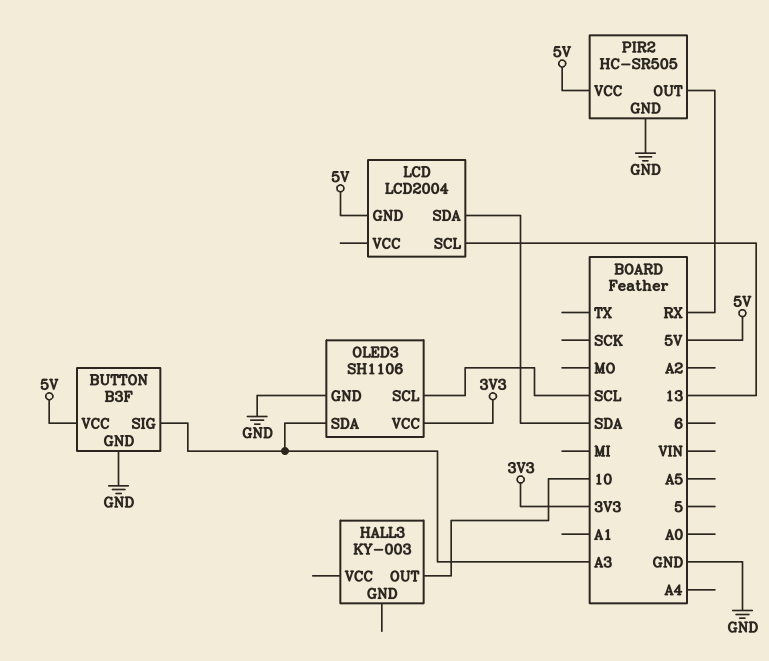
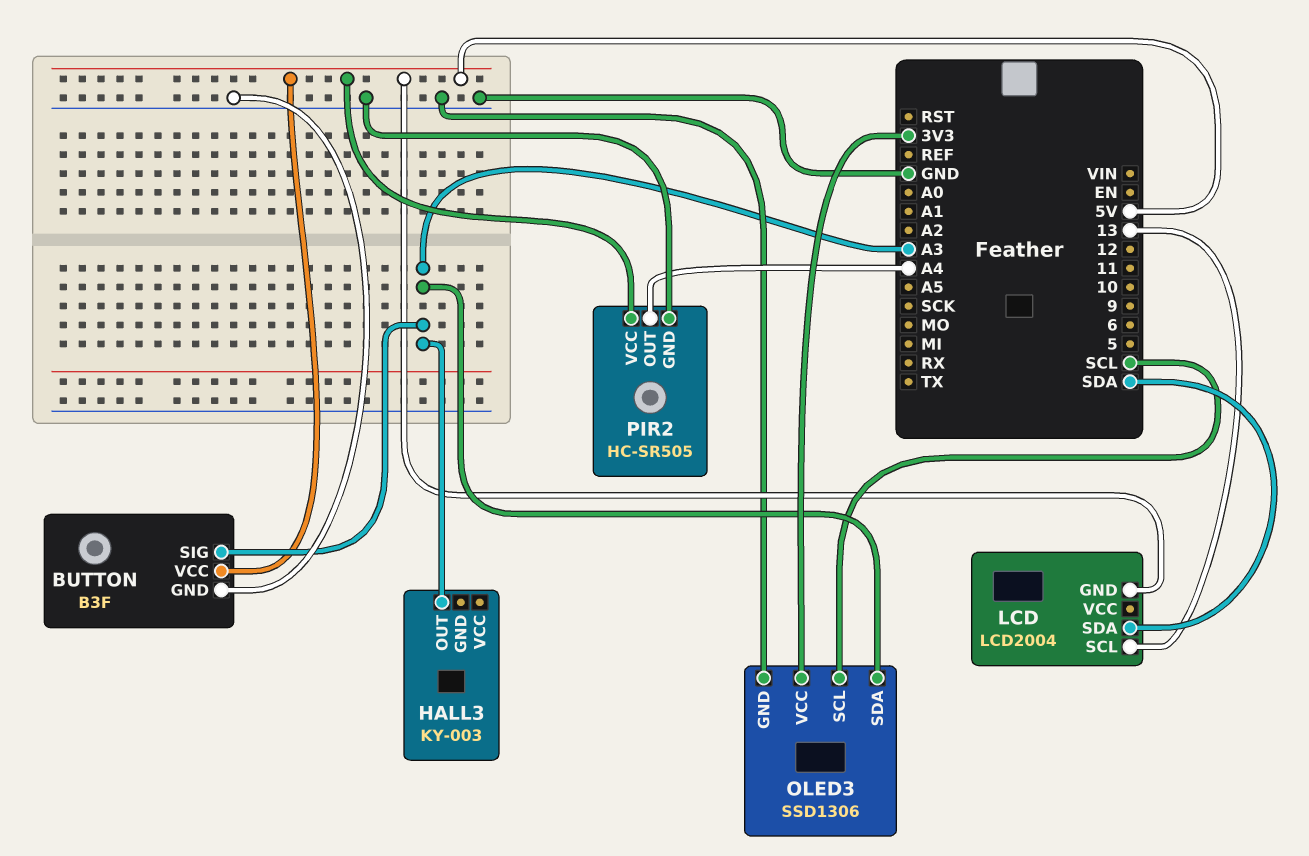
HALL3 pin OUT: 10 -> A3
OLED3: SH1106 -> SSD1306
PIR2 pin OUT: RX -> A4

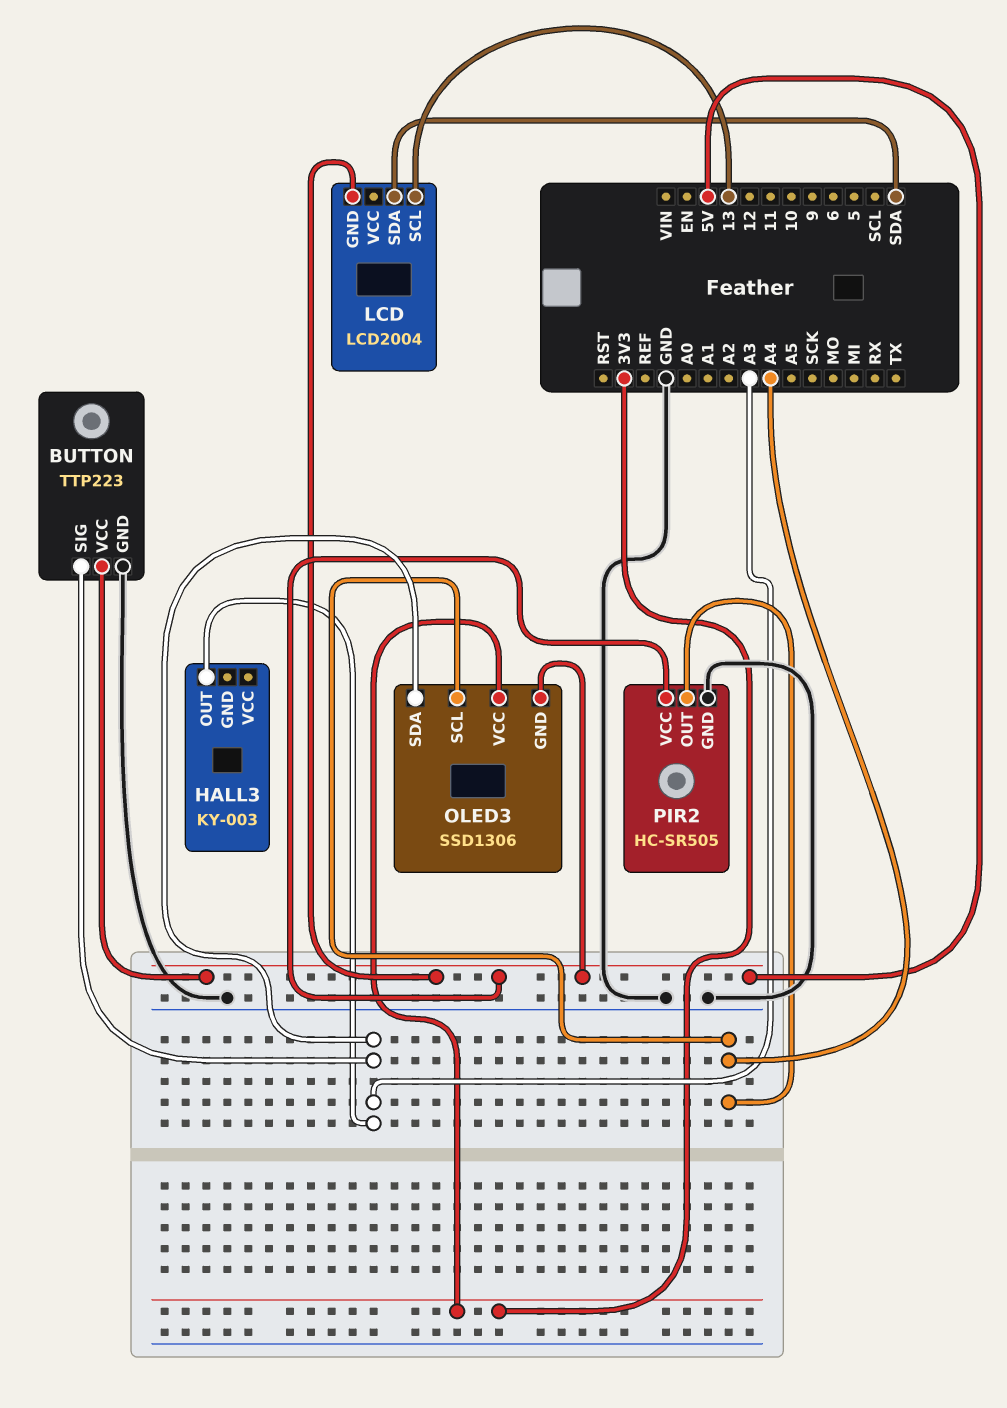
BUTTON: B3F -> TTP223
OLED3 pin GND: GND -> 5V
OLED3 pin SCL: SCL -> A4

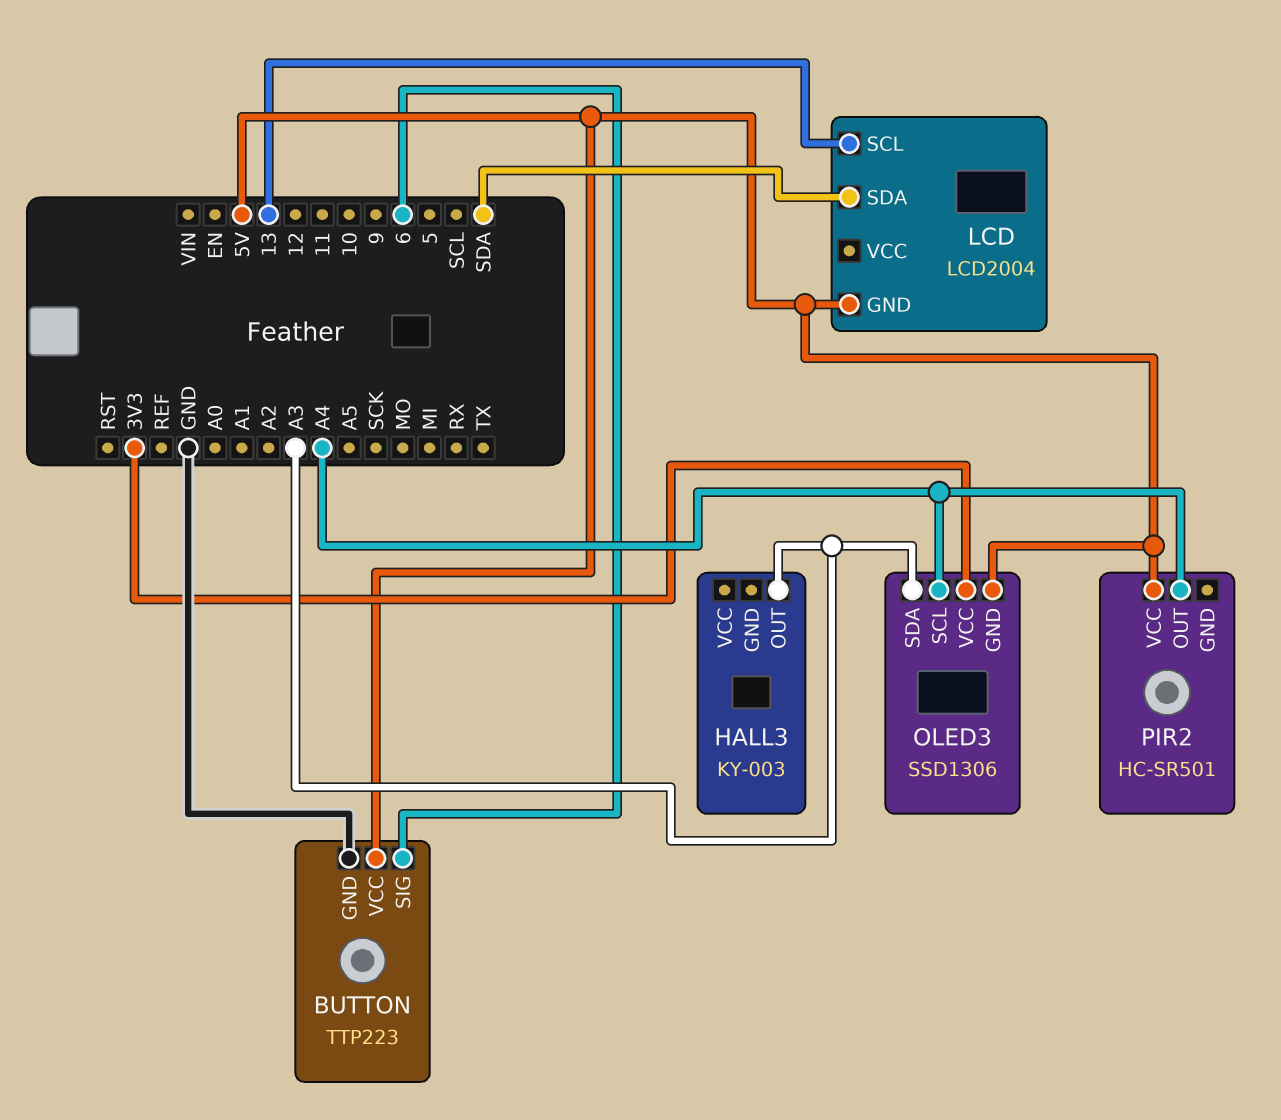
BUTTON pin SIG: A3 -> 6
PIR2: HC-SR505 -> HC-SR501
PIR2 pin GND: GND -> none

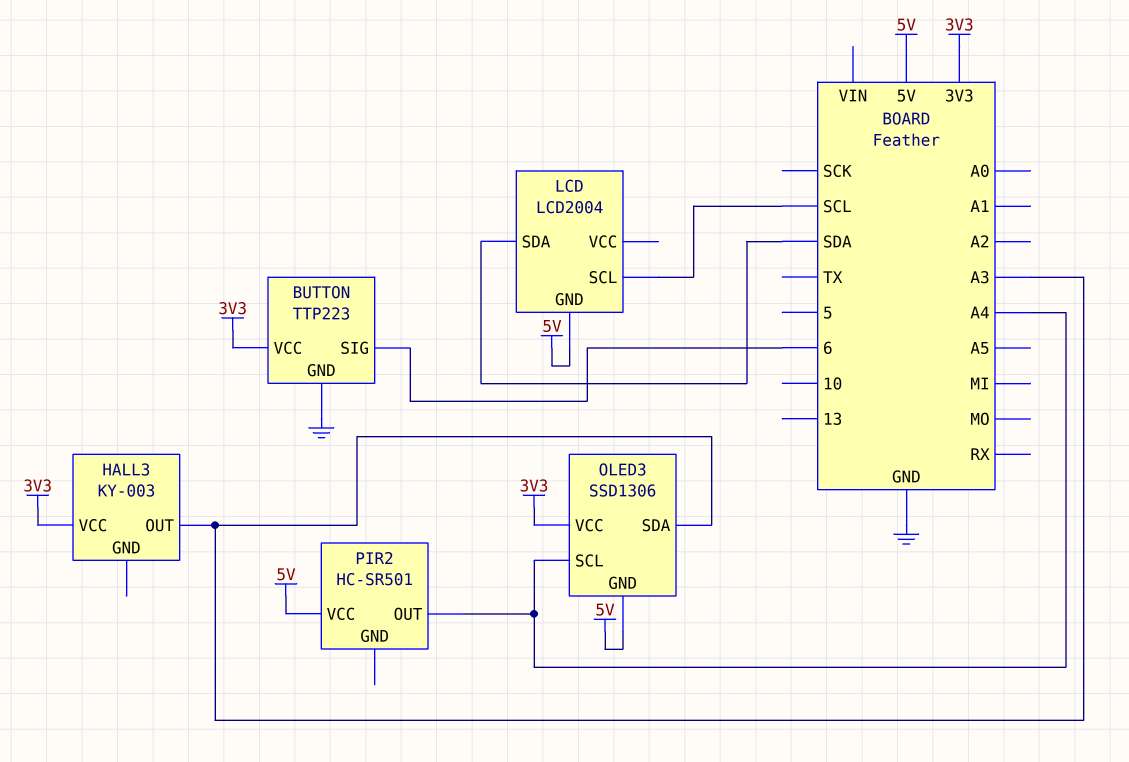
BUTTON pin VCC: 5V -> 3V3
HALL3 pin VCC: none -> 3V3
LCD pin SCL: 13 -> SCL

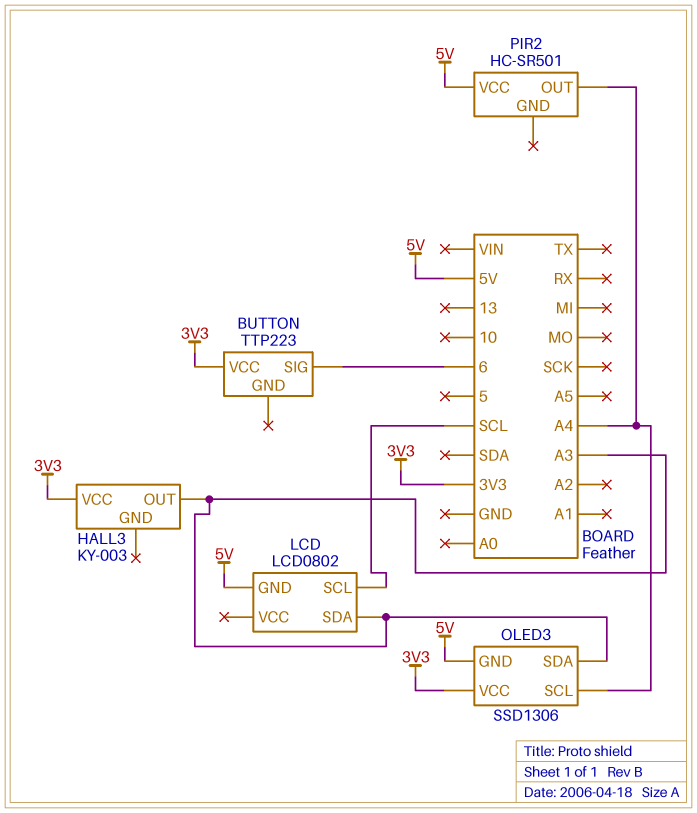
BUTTON pin GND: GND -> none
LCD: LCD2004 -> LCD0802
LCD pin SDA: SDA -> A3

